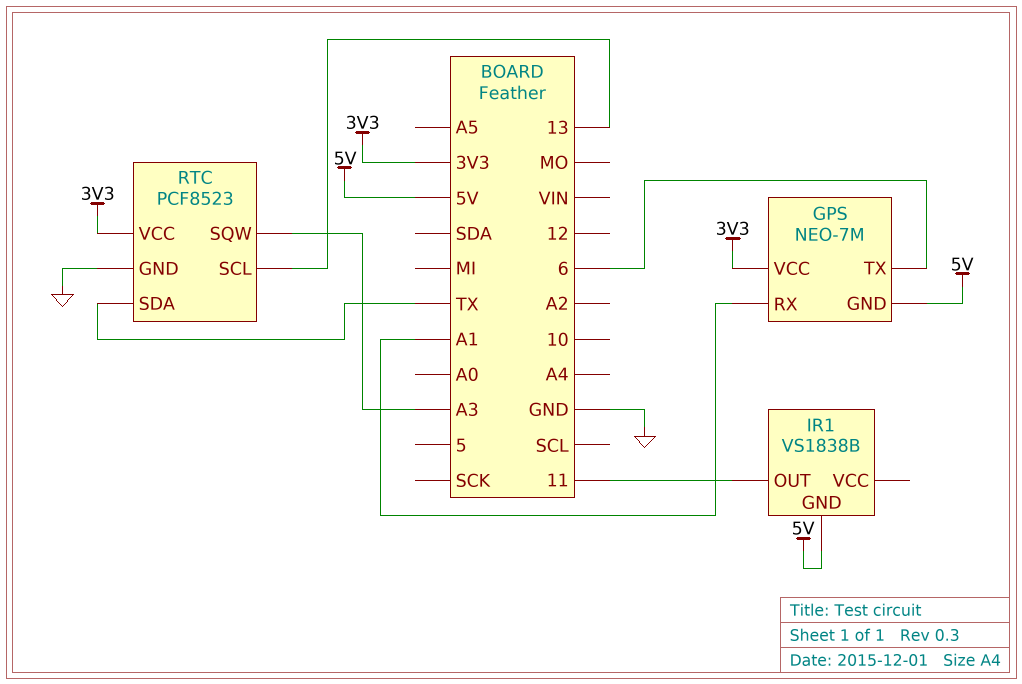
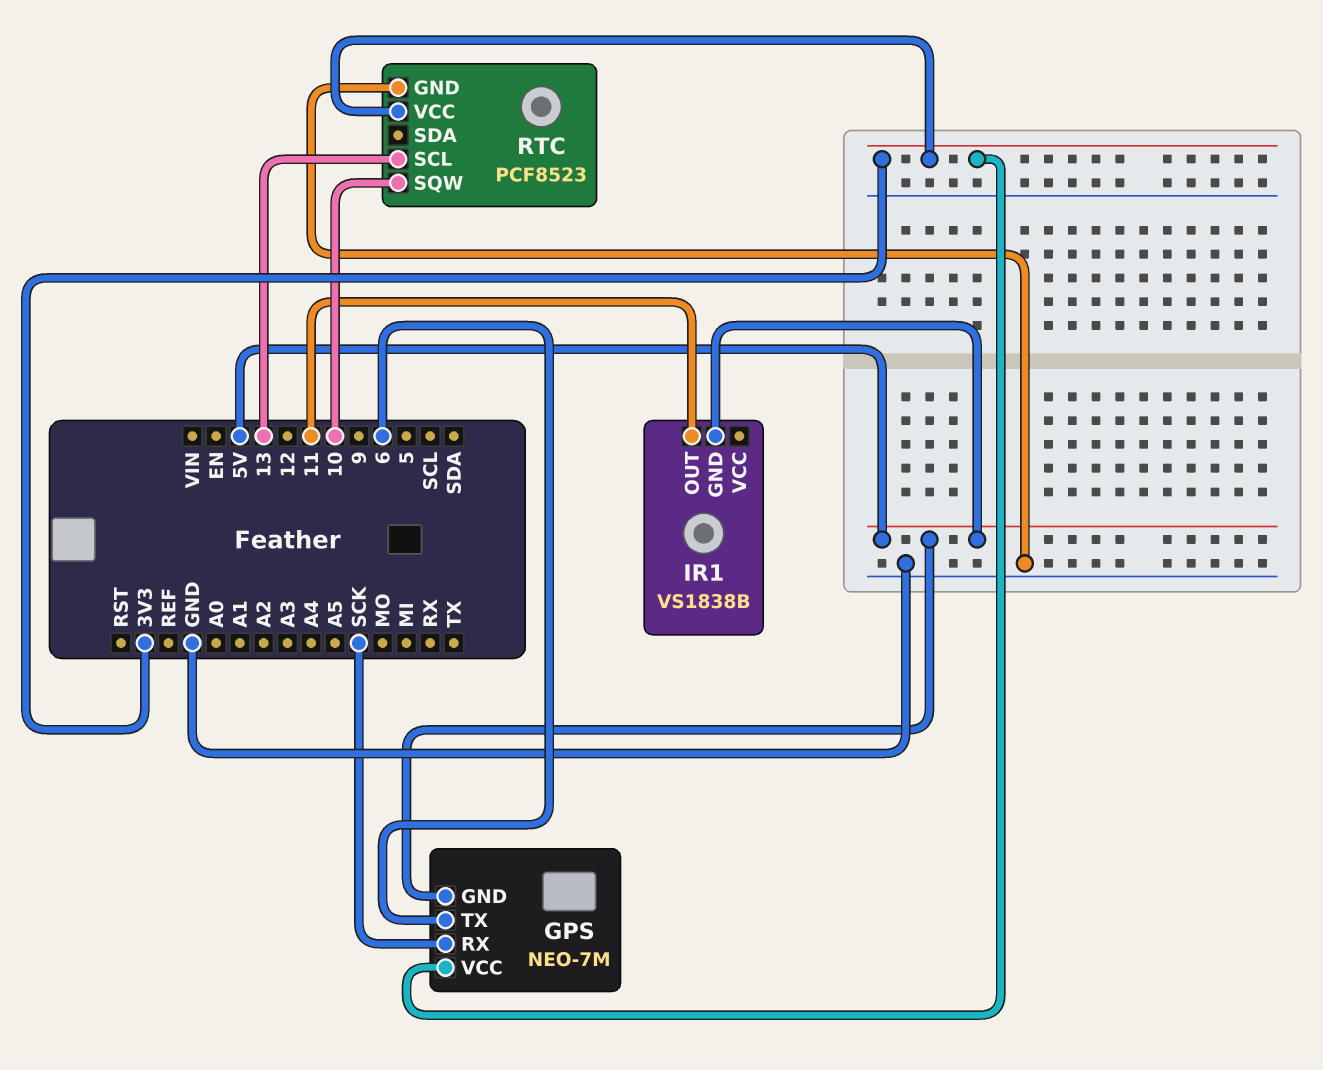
GPS pin RX: A1 -> SCK
RTC pin SDA: TX -> none
RTC pin SQW: A3 -> 10

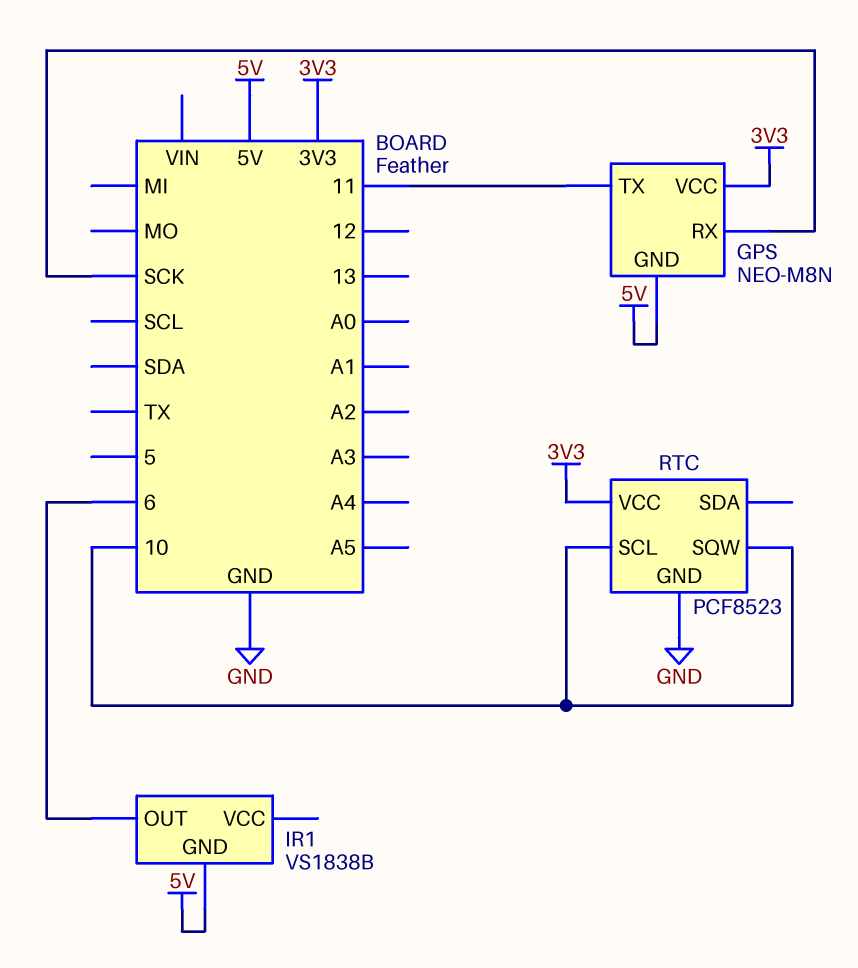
GPS: NEO-7M -> NEO-M8N
GPS pin TX: 6 -> 11
IR1 pin OUT: 11 -> 6
RTC pin SCL: 13 -> 10

